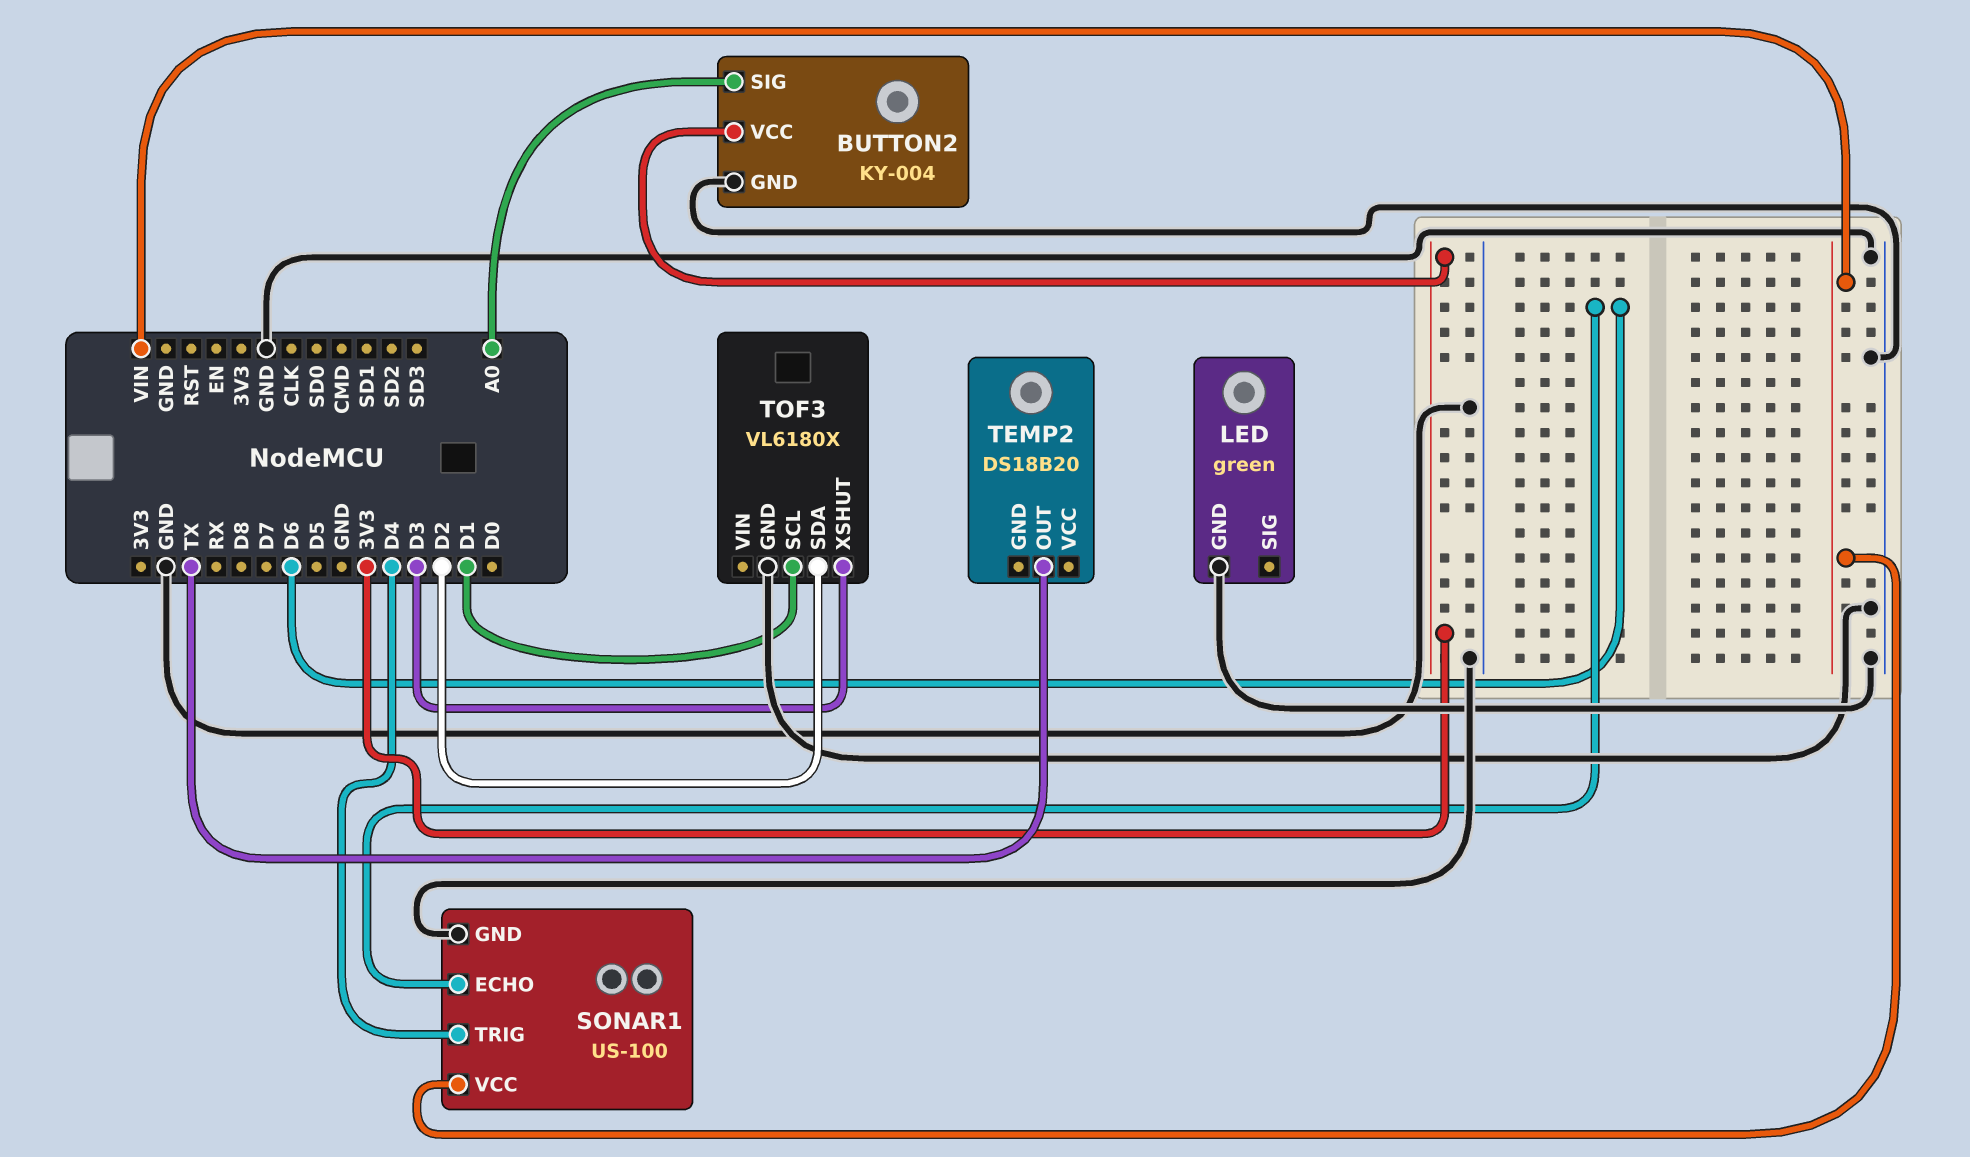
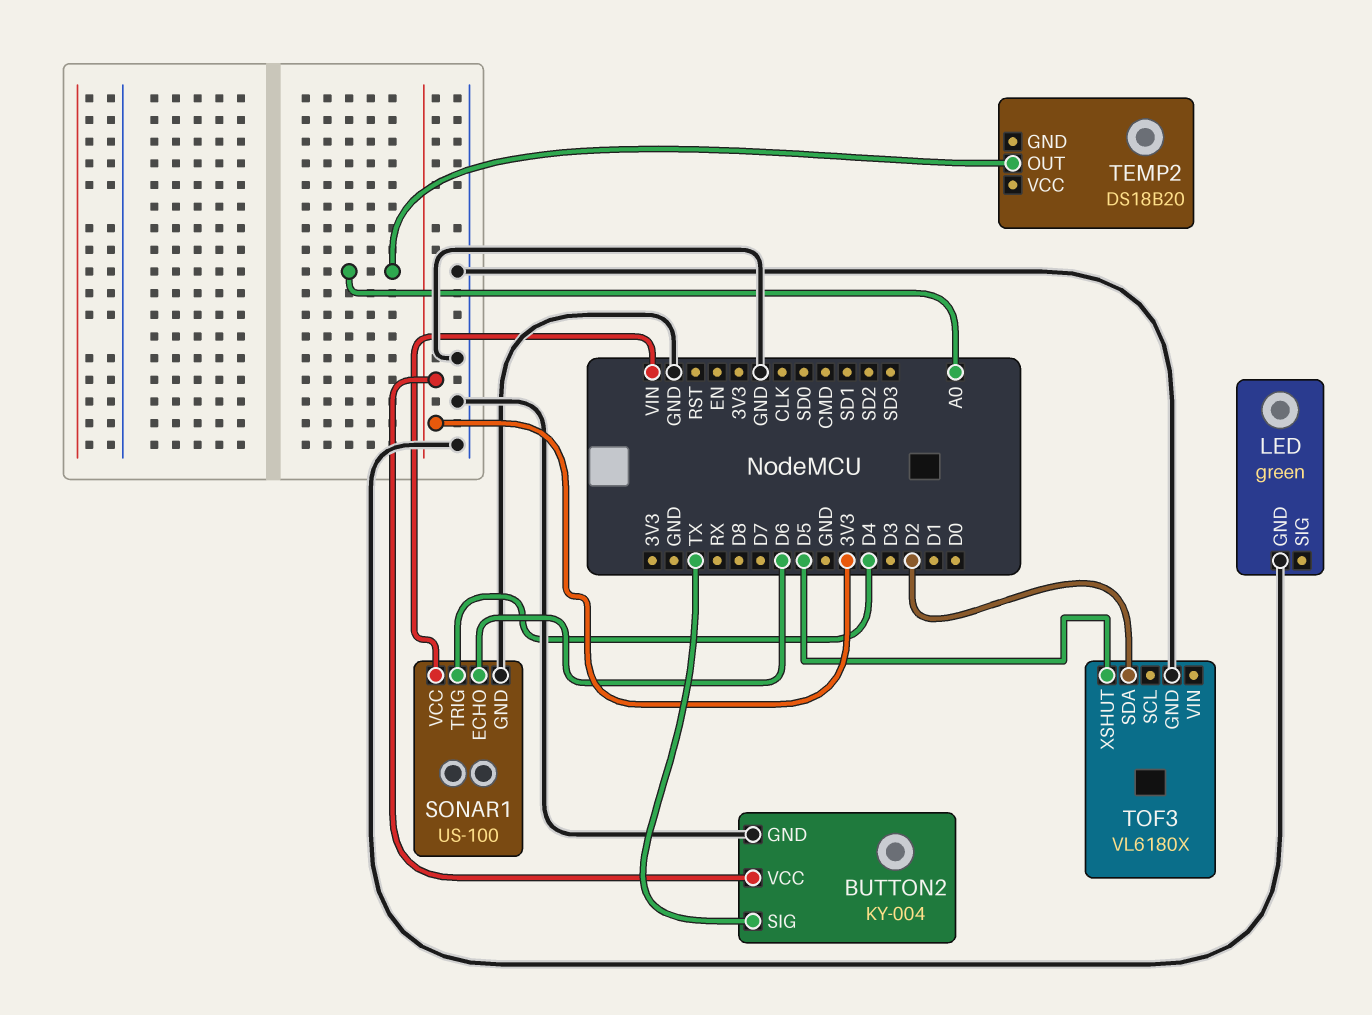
BUTTON2 pin SIG: A0 -> TX
TEMP2 pin OUT: TX -> A0
TOF3 pin SCL: D1 -> none
TOF3 pin XSHUT: D3 -> D5

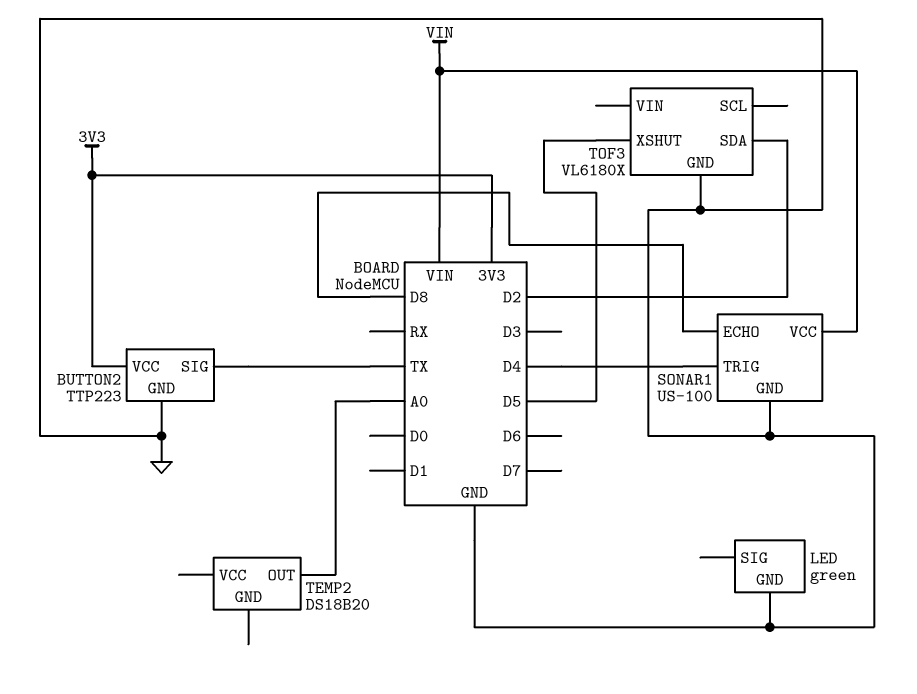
BUTTON2: KY-004 -> TTP223
SONAR1 pin ECHO: D6 -> D8

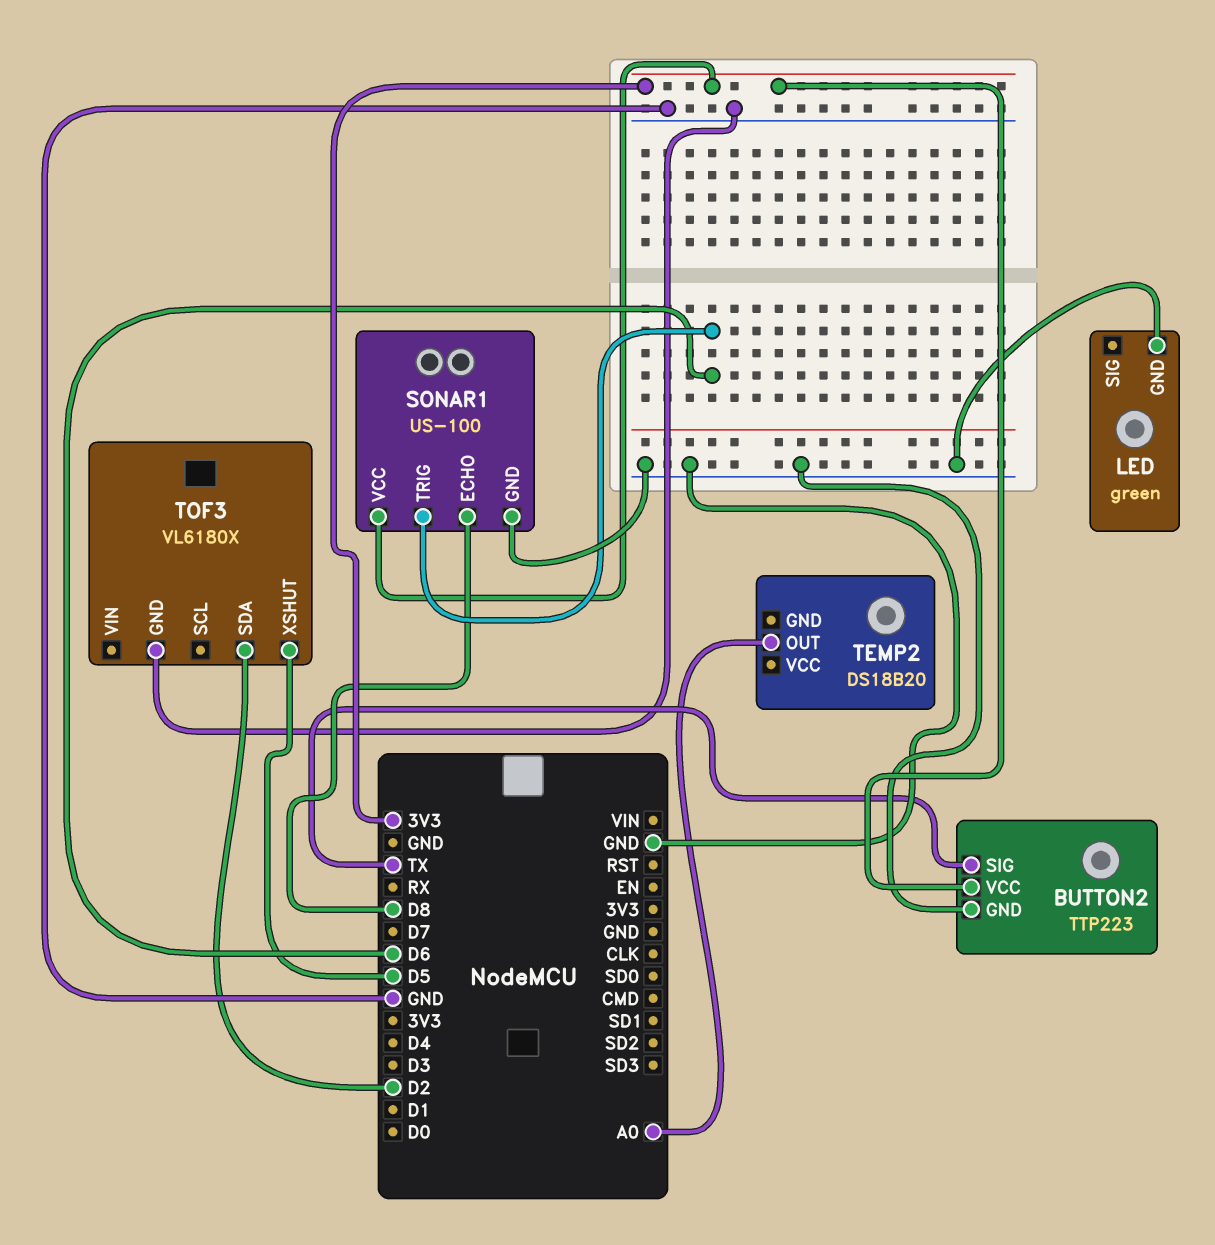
SONAR1 pin TRIG: D4 -> D6
SONAR1 pin VCC: VIN -> 3V3

